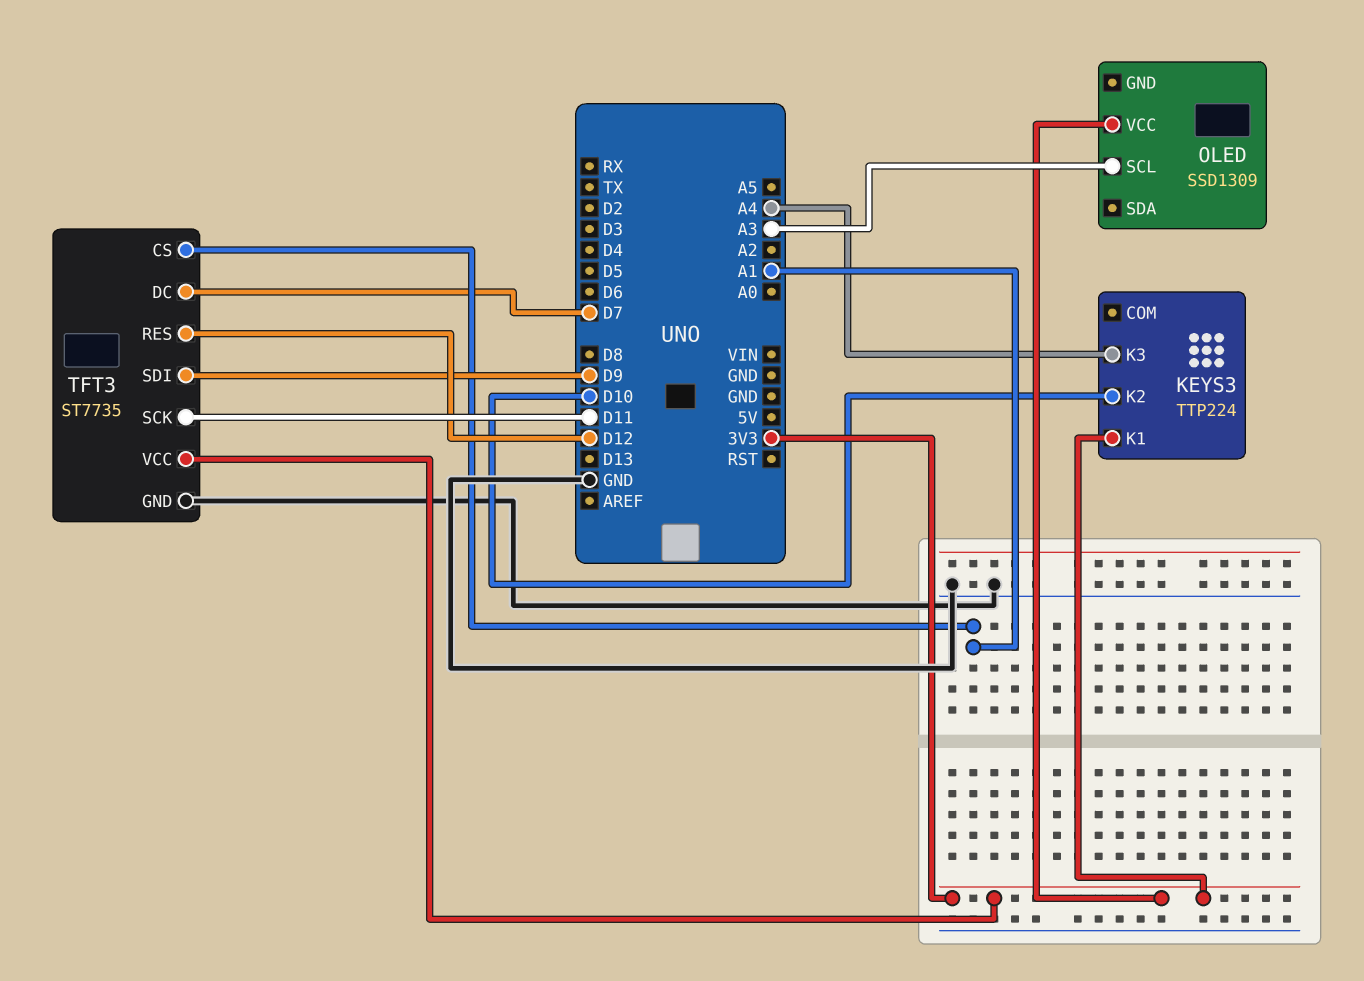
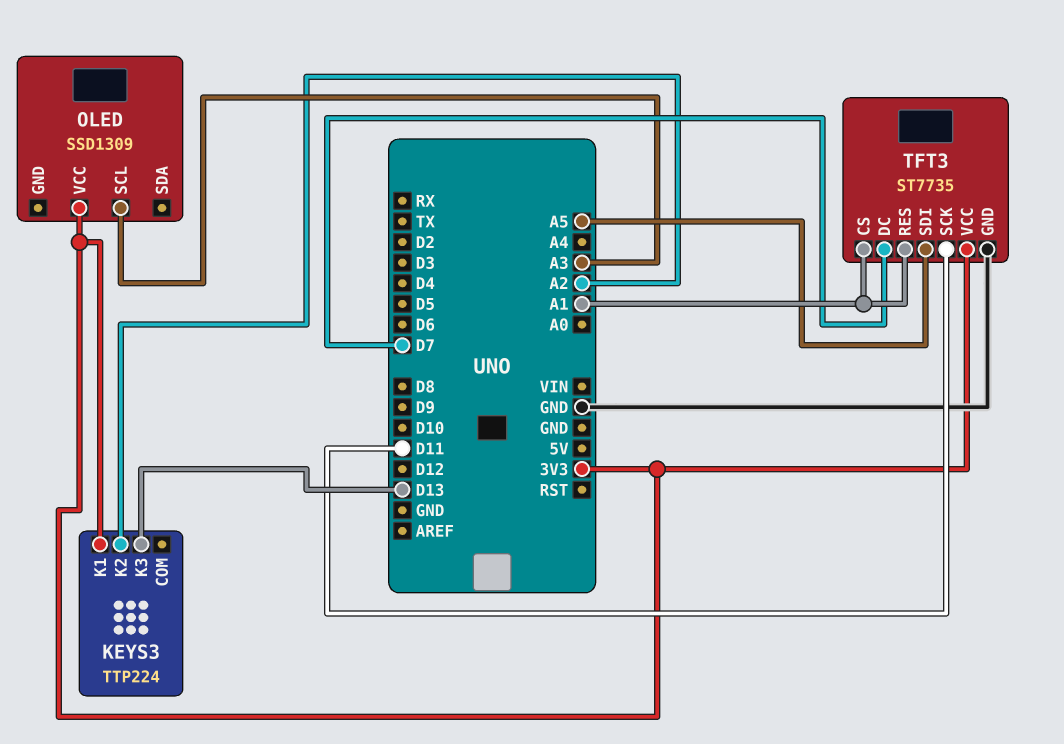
KEYS3 pin K2: D10 -> A2
KEYS3 pin K3: A4 -> D13
TFT3 pin RES: D12 -> A1
TFT3 pin SDI: D9 -> A5

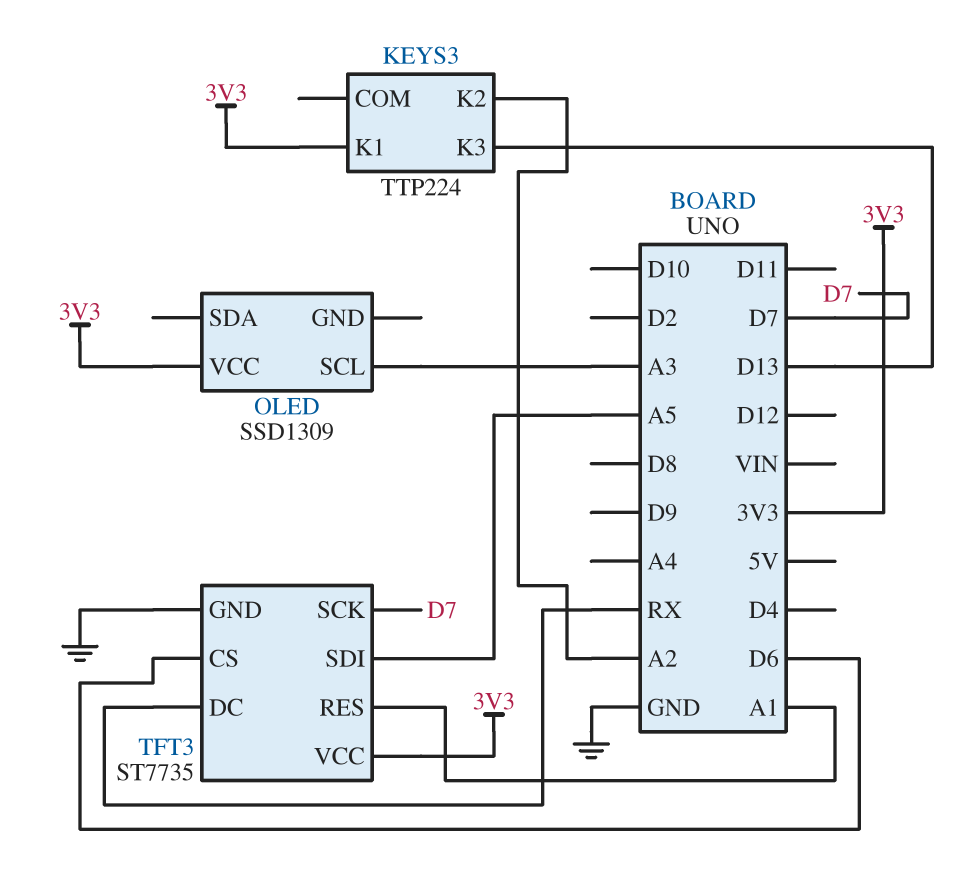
TFT3 pin CS: A1 -> D6
TFT3 pin DC: D7 -> RX
TFT3 pin SCK: D11 -> D7

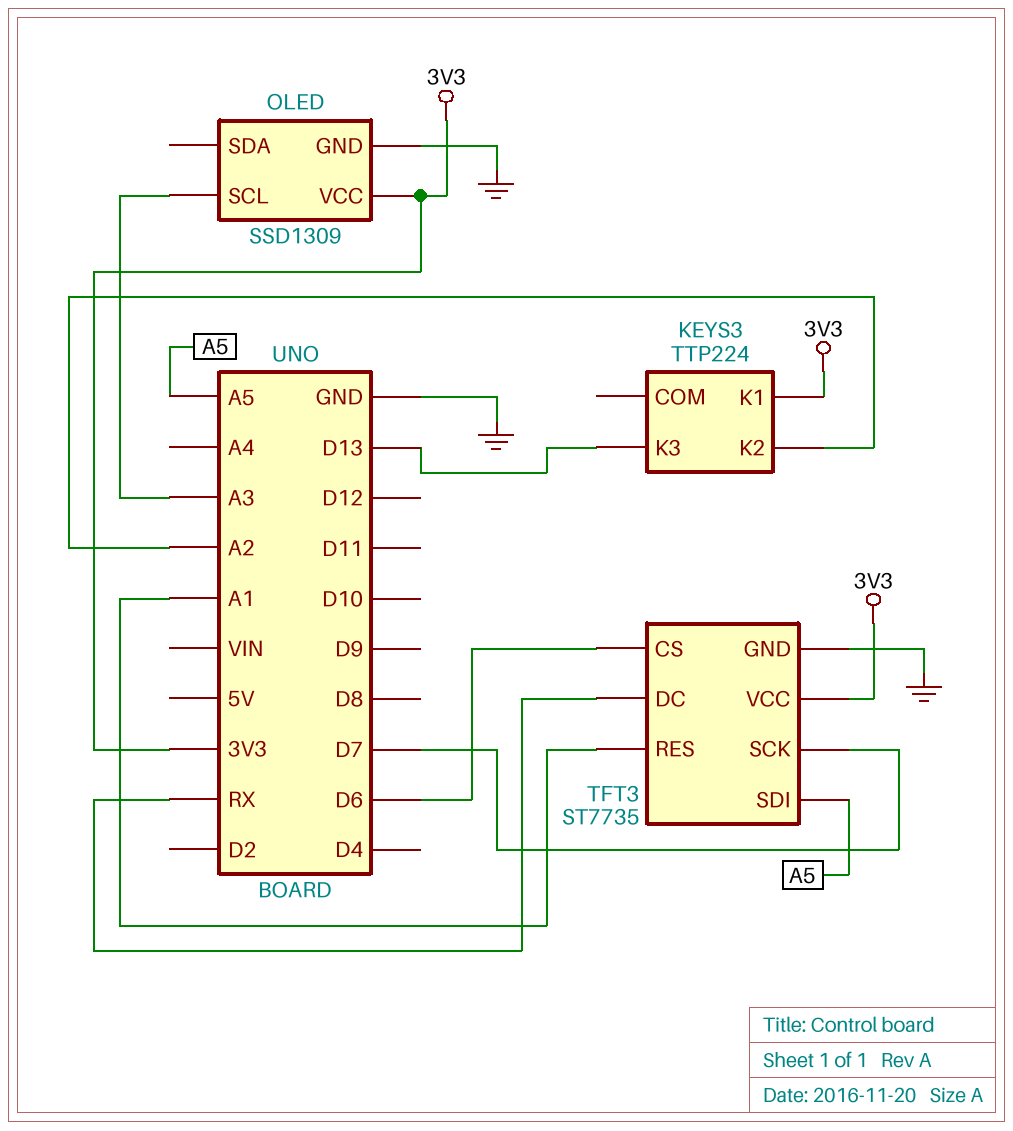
OLED pin GND: none -> GND

